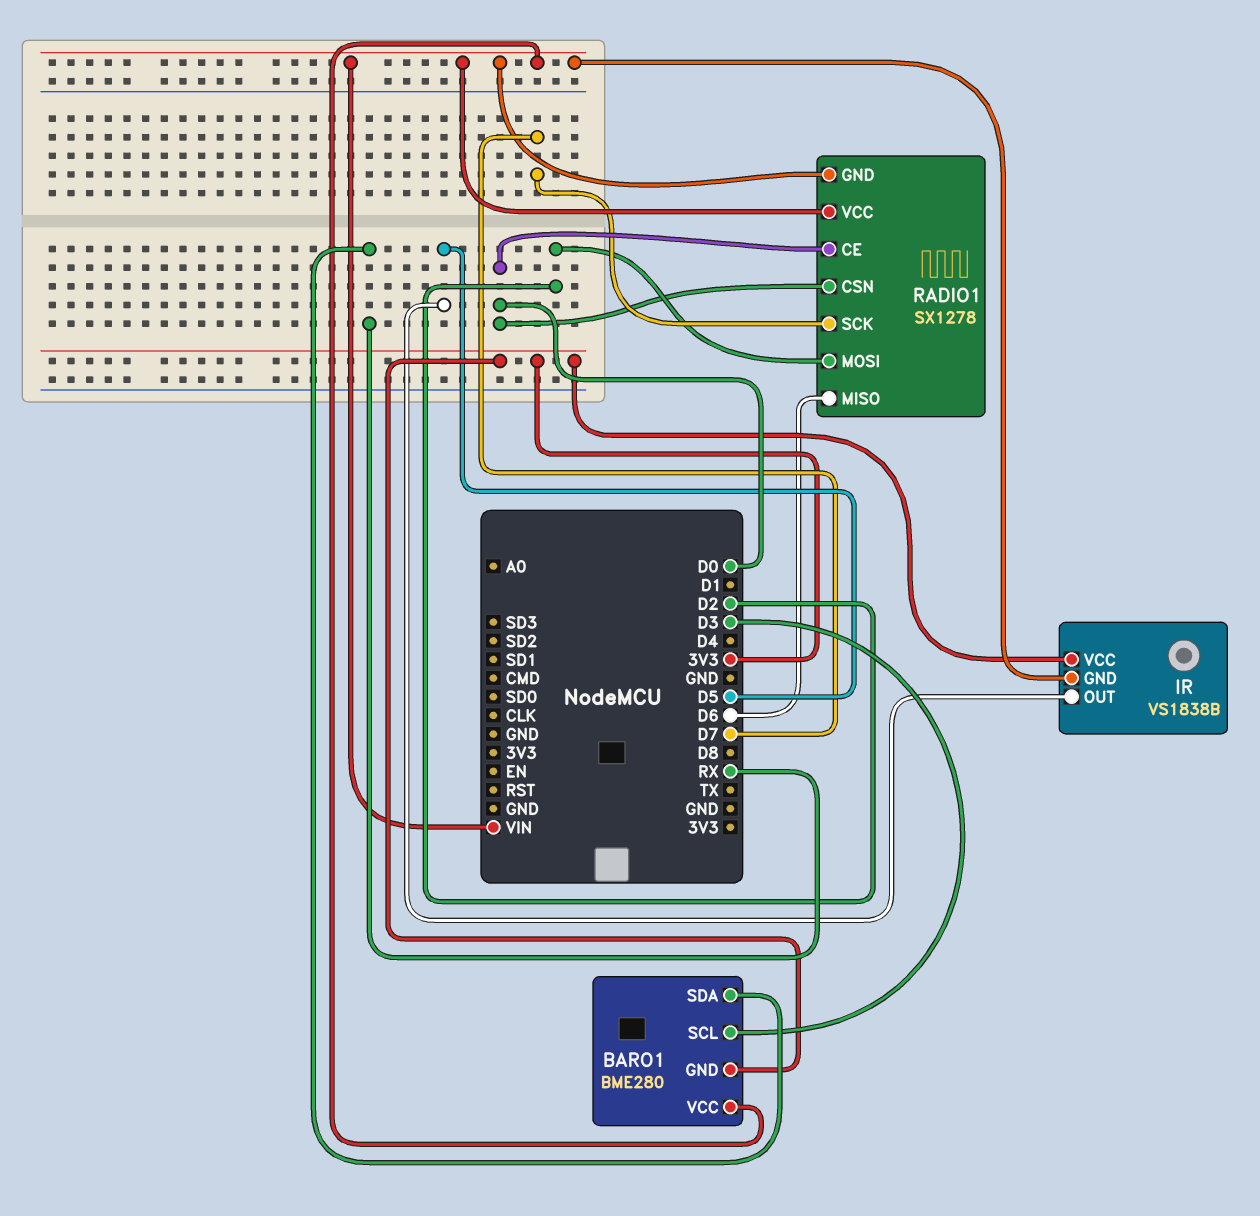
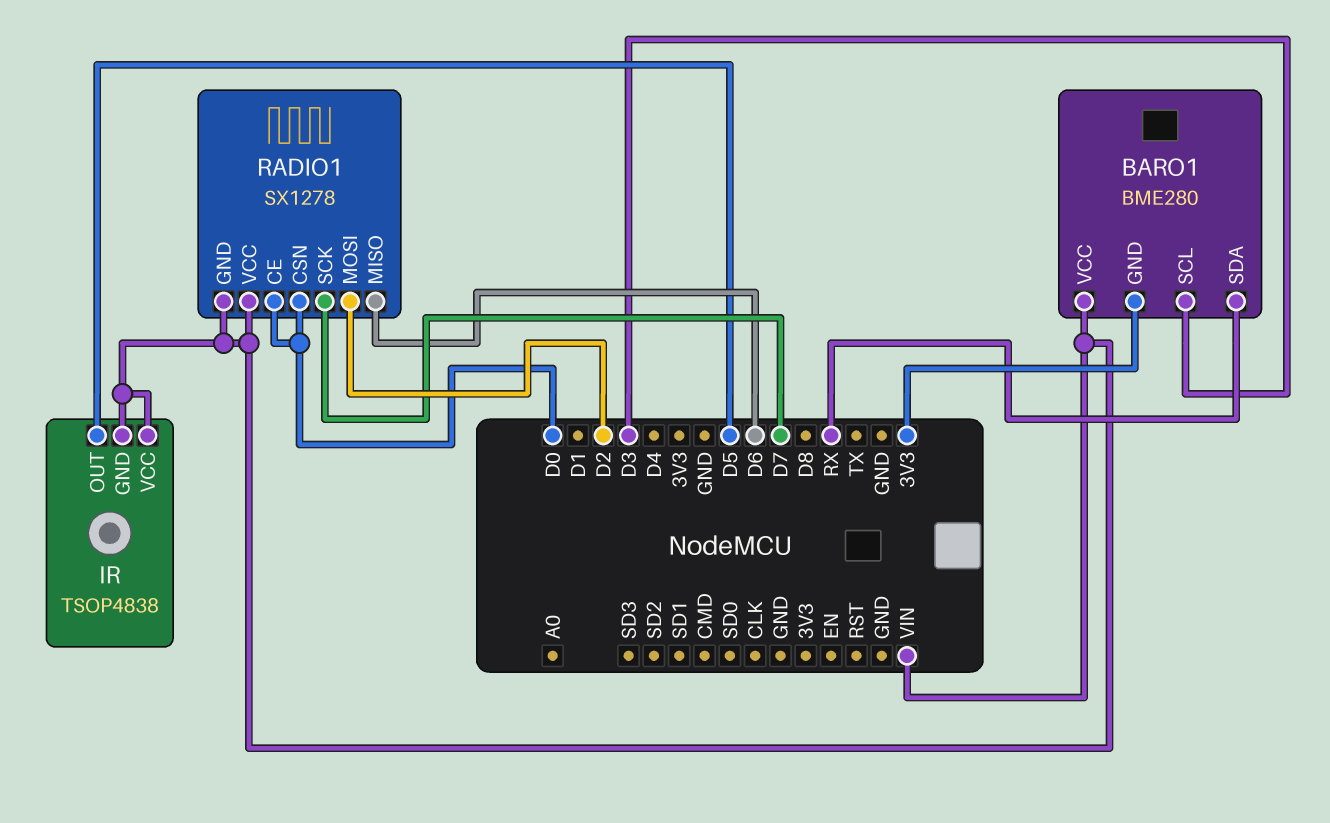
IR: VS1838B -> TSOP4838
IR pin VCC: 3V3 -> VIN

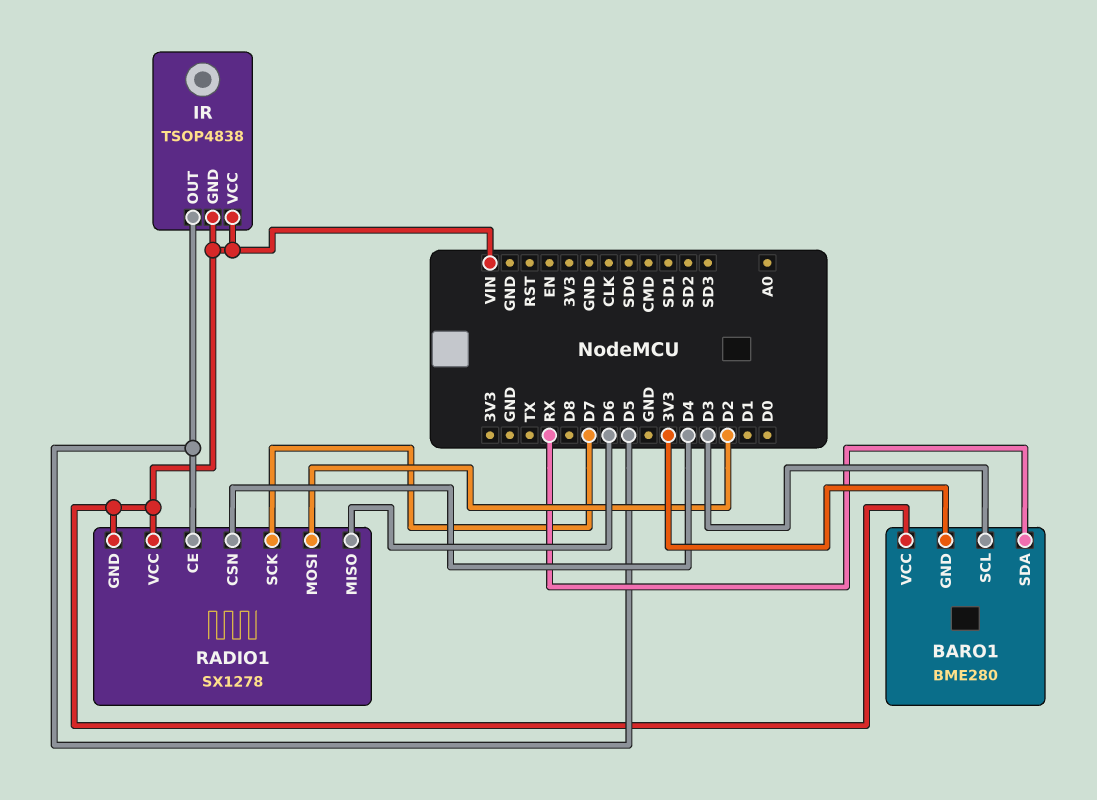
RADIO1 pin CE: D0 -> D5
RADIO1 pin CSN: D0 -> D4

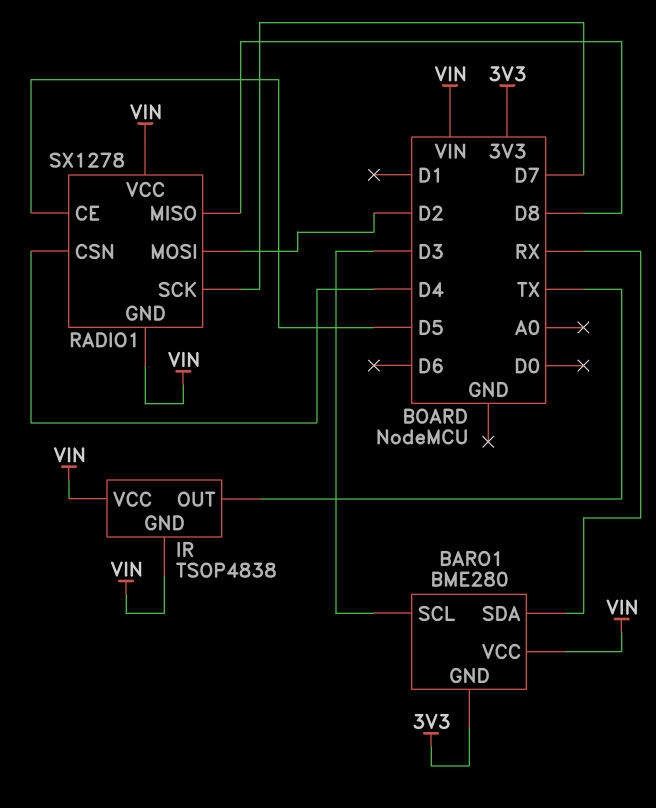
IR pin OUT: D5 -> TX
RADIO1 pin MISO: D6 -> D8

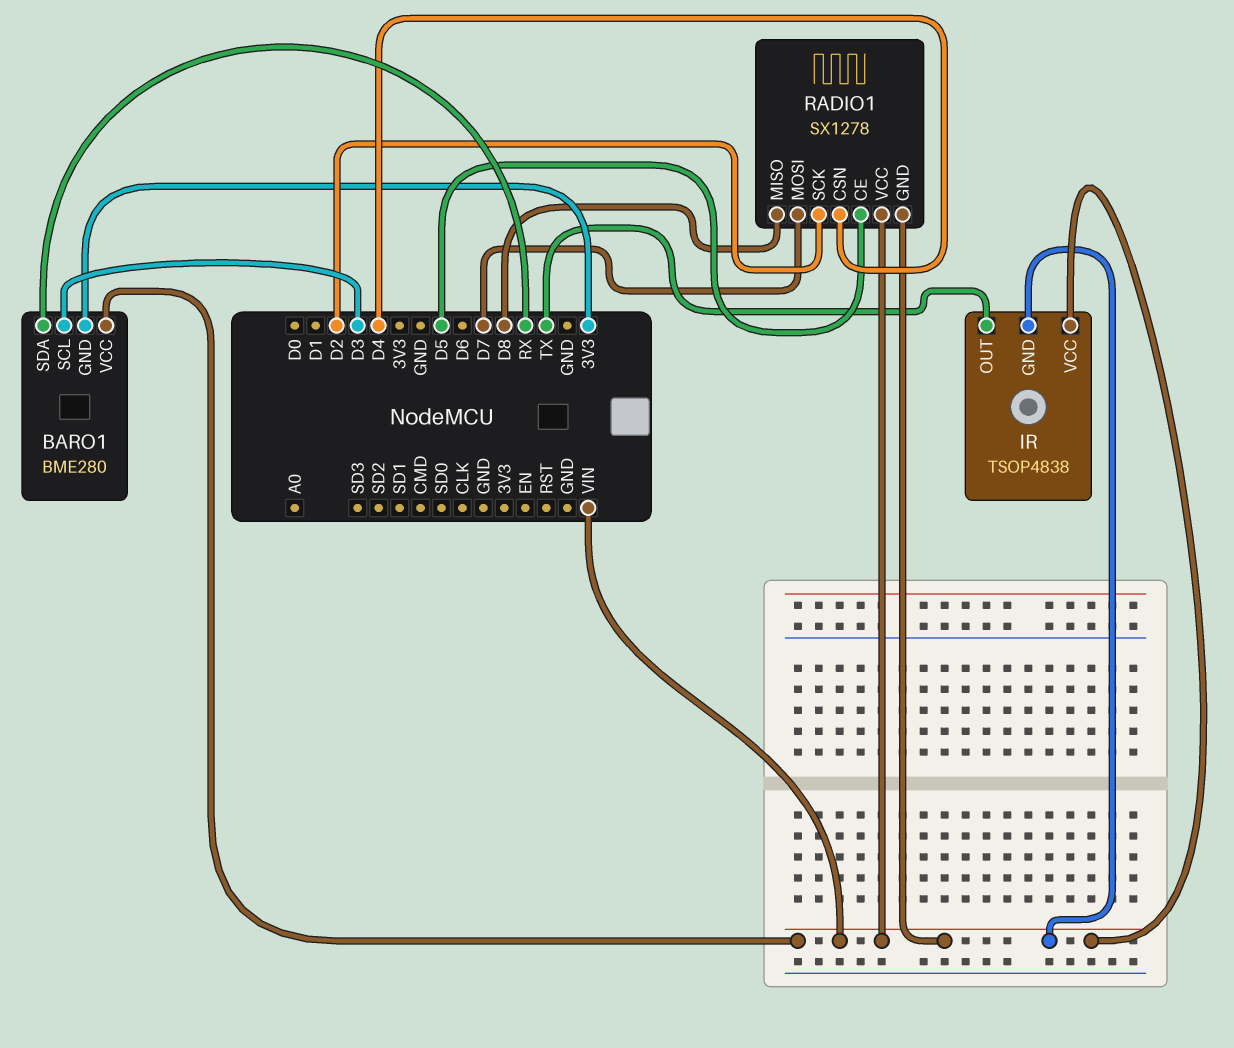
RADIO1 pin MOSI: D2 -> D7
RADIO1 pin SCK: D7 -> D2

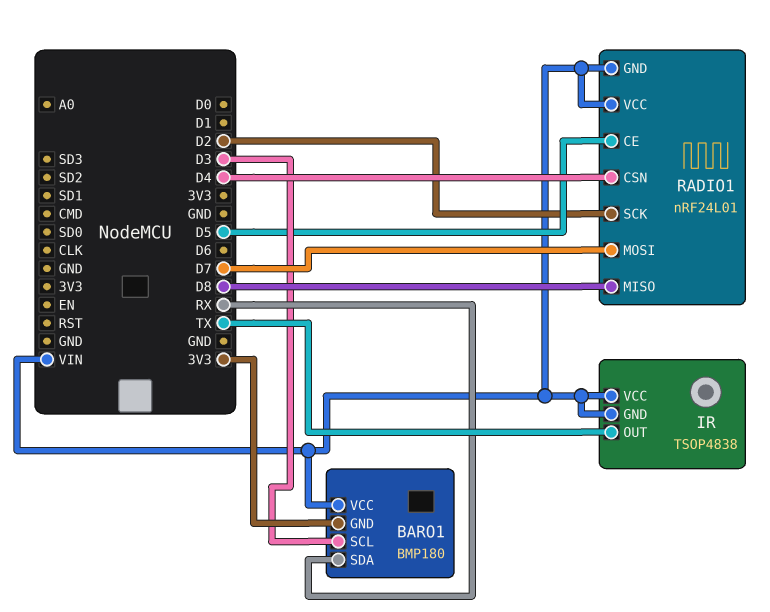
BARO1: BME280 -> BMP180
RADIO1: SX1278 -> nRF24L01

